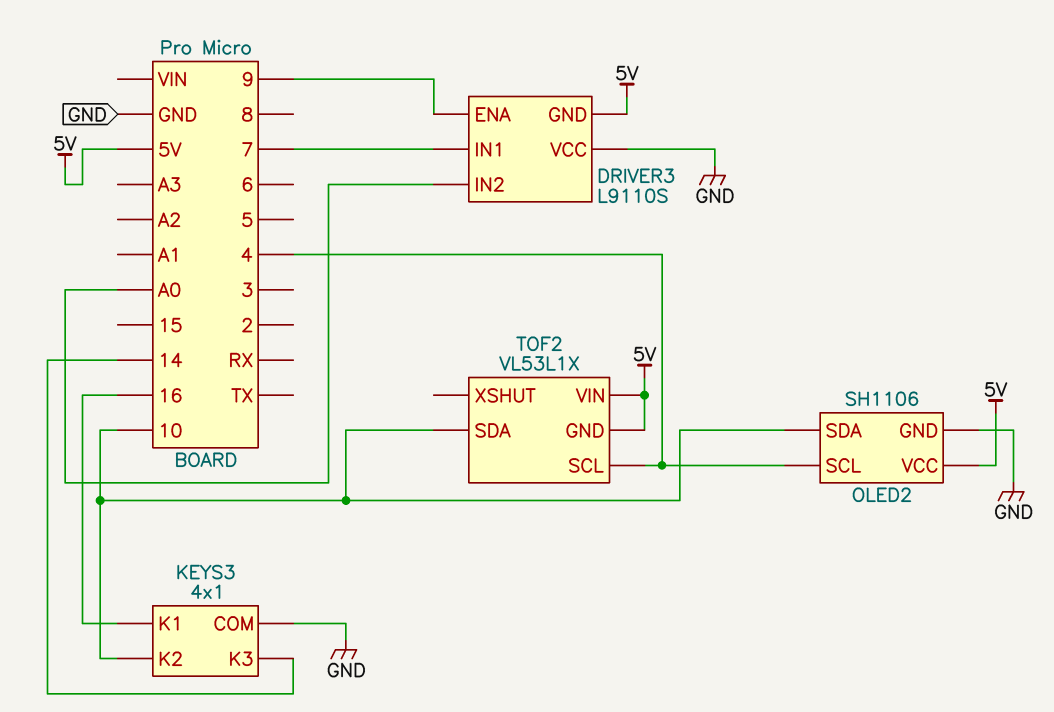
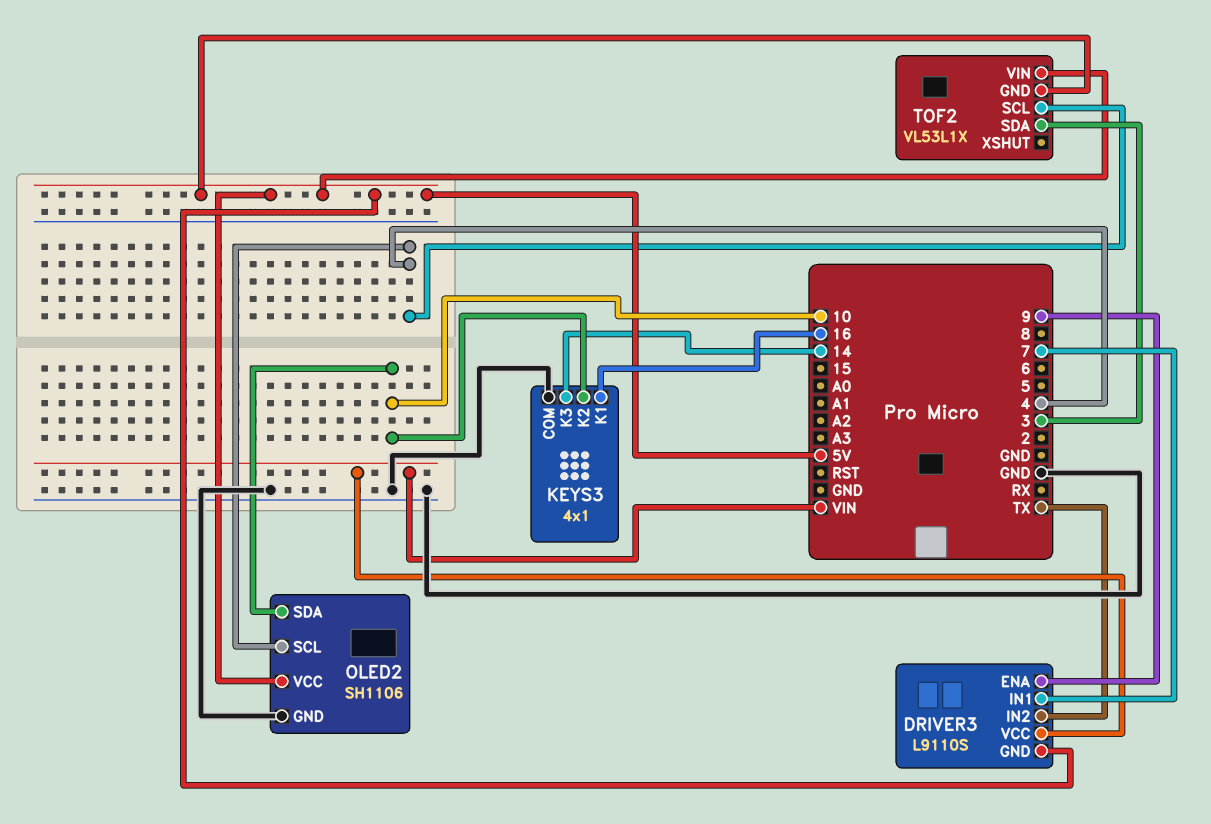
DRIVER3 pin IN2: A0 -> TX
DRIVER3 pin VCC: GND -> VIN
TOF2 pin SDA: 10 -> 3

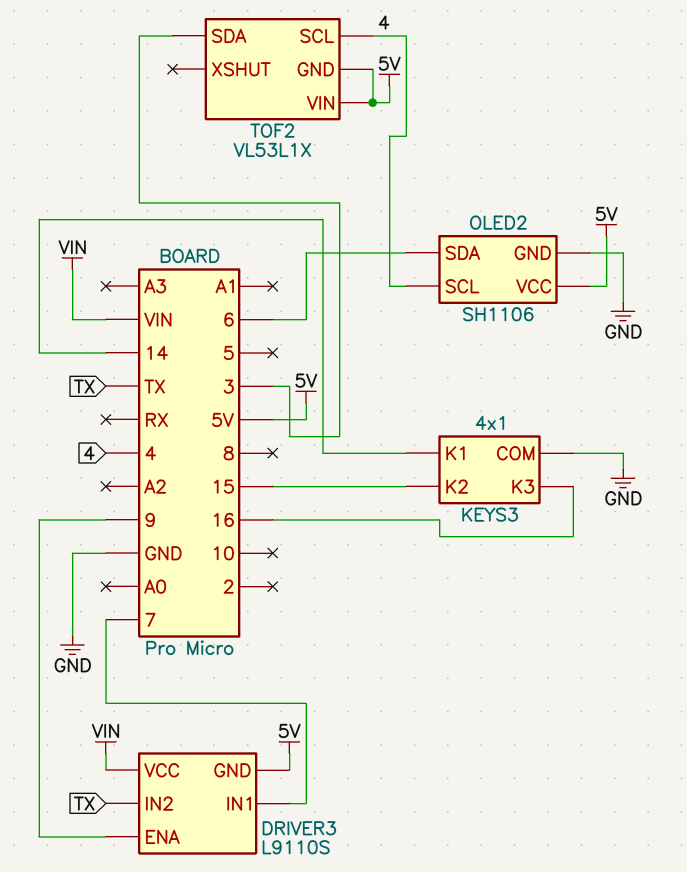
KEYS3 pin K1: 16 -> 14
KEYS3 pin K2: 10 -> 15
KEYS3 pin K3: 14 -> 16
OLED2 pin SDA: 10 -> 6

